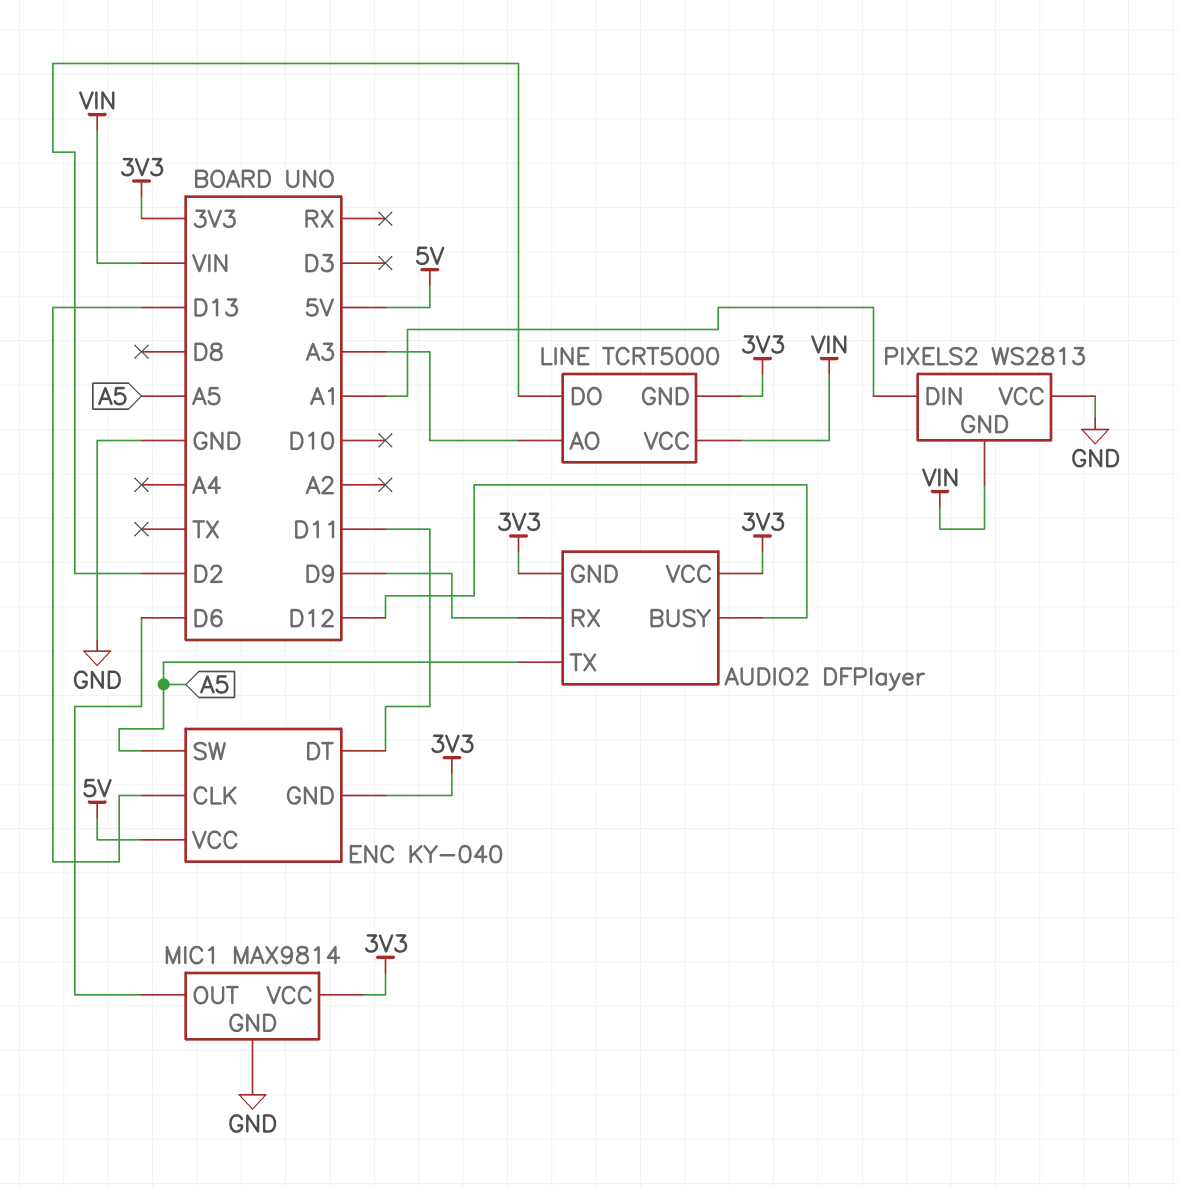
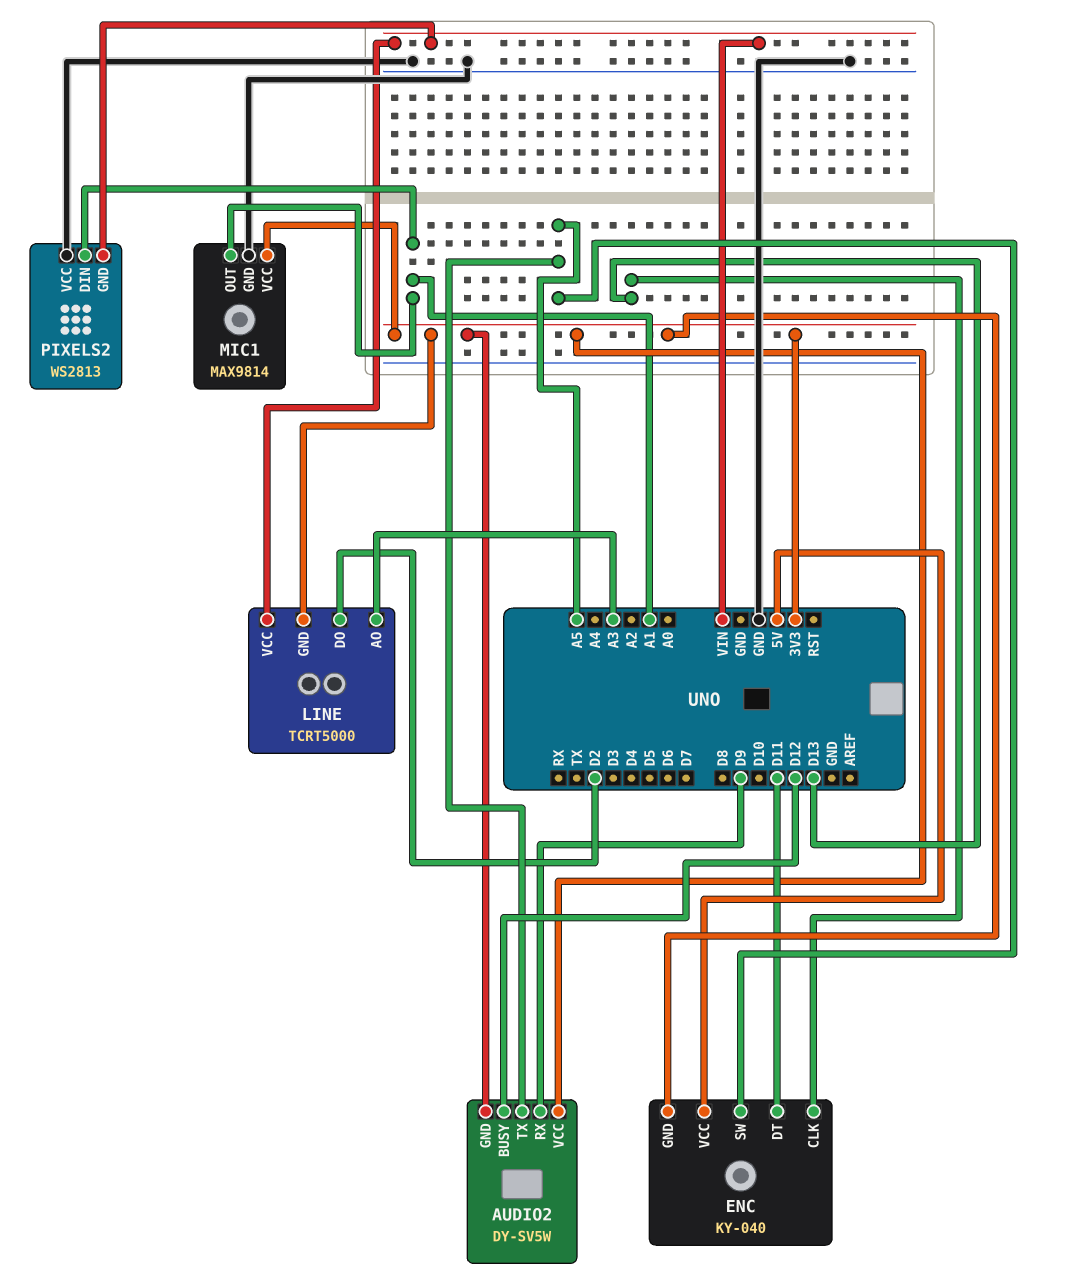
AUDIO2: DFPlayer -> DY-SV5W
MIC1 pin OUT: D6 -> A1

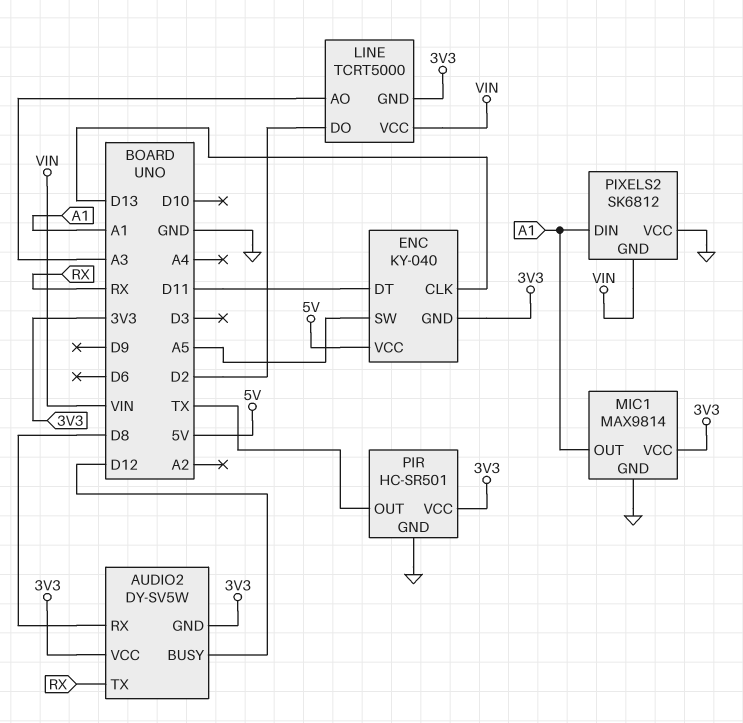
AUDIO2 pin RX: D9 -> D8
AUDIO2 pin TX: A5 -> RX
PIR: none -> HC-SR501
PIR pin GND: none -> GND
PIR pin OUT: none -> TX
PIR pin VCC: none -> 3V3
PIXELS2: WS2813 -> SK6812

